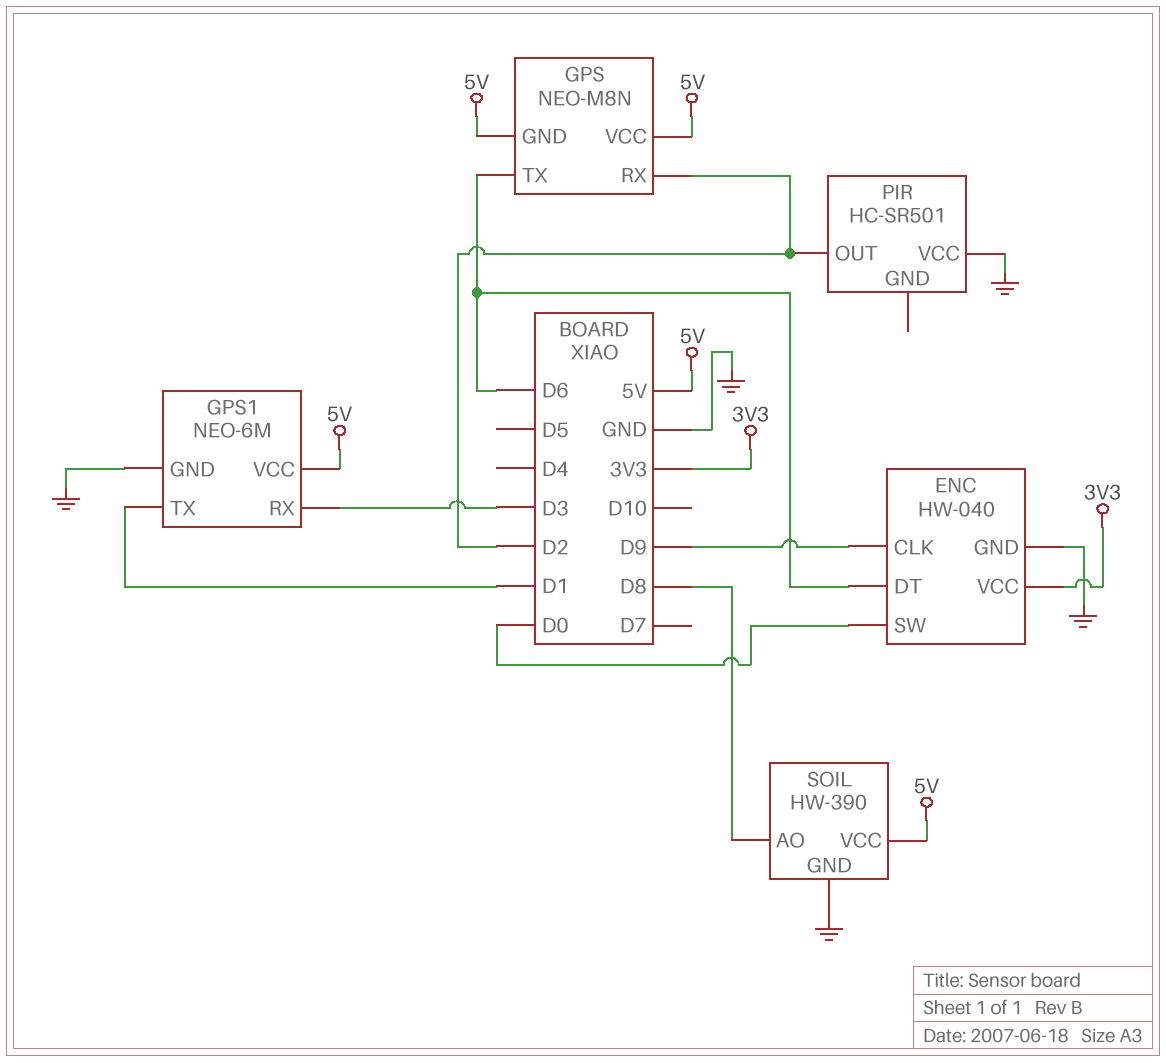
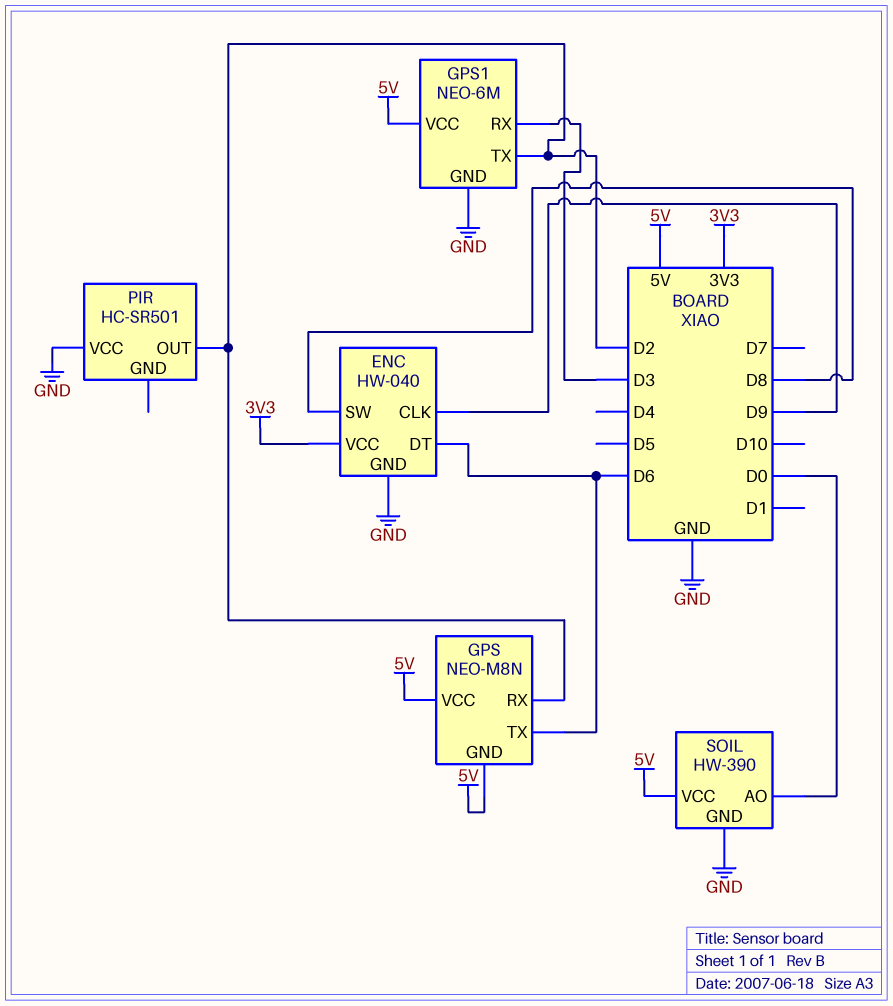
ENC pin SW: D0 -> D8
GPS1 pin TX: D1 -> D2
SOIL pin AO: D8 -> D0

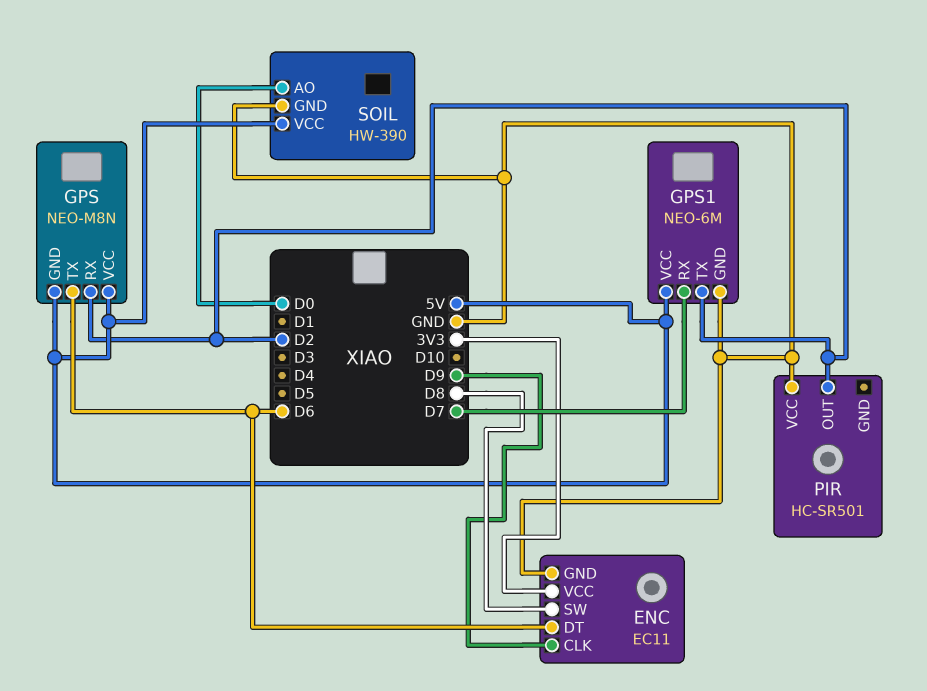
ENC: HW-040 -> EC11
GPS1 pin RX: D3 -> D7

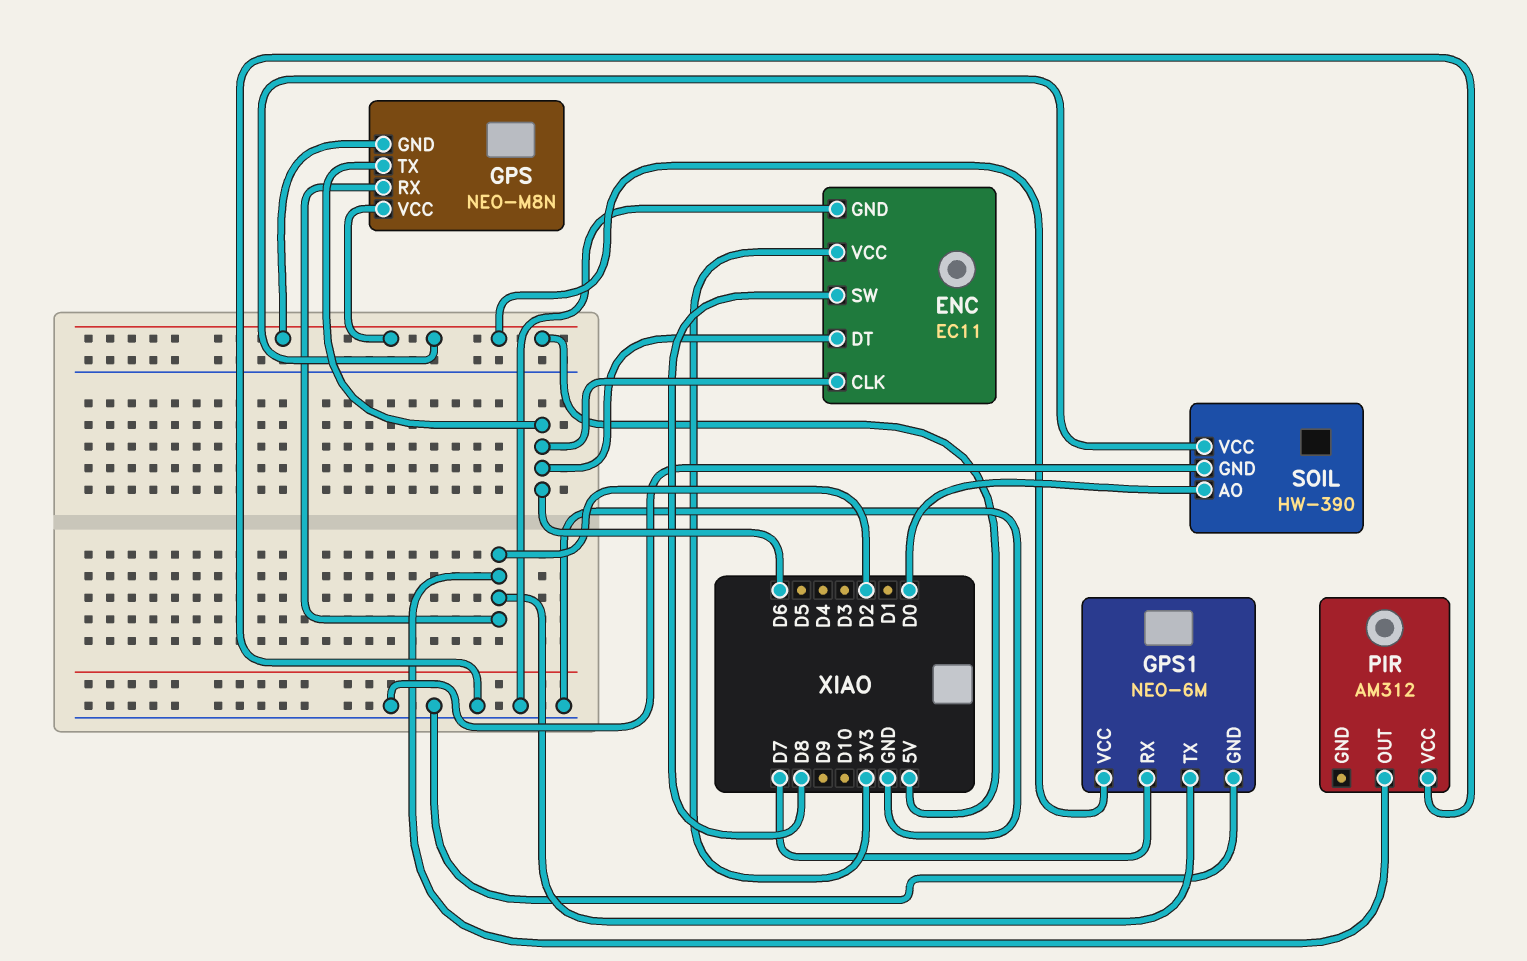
ENC pin CLK: D9 -> D6
PIR: HC-SR501 -> AM312

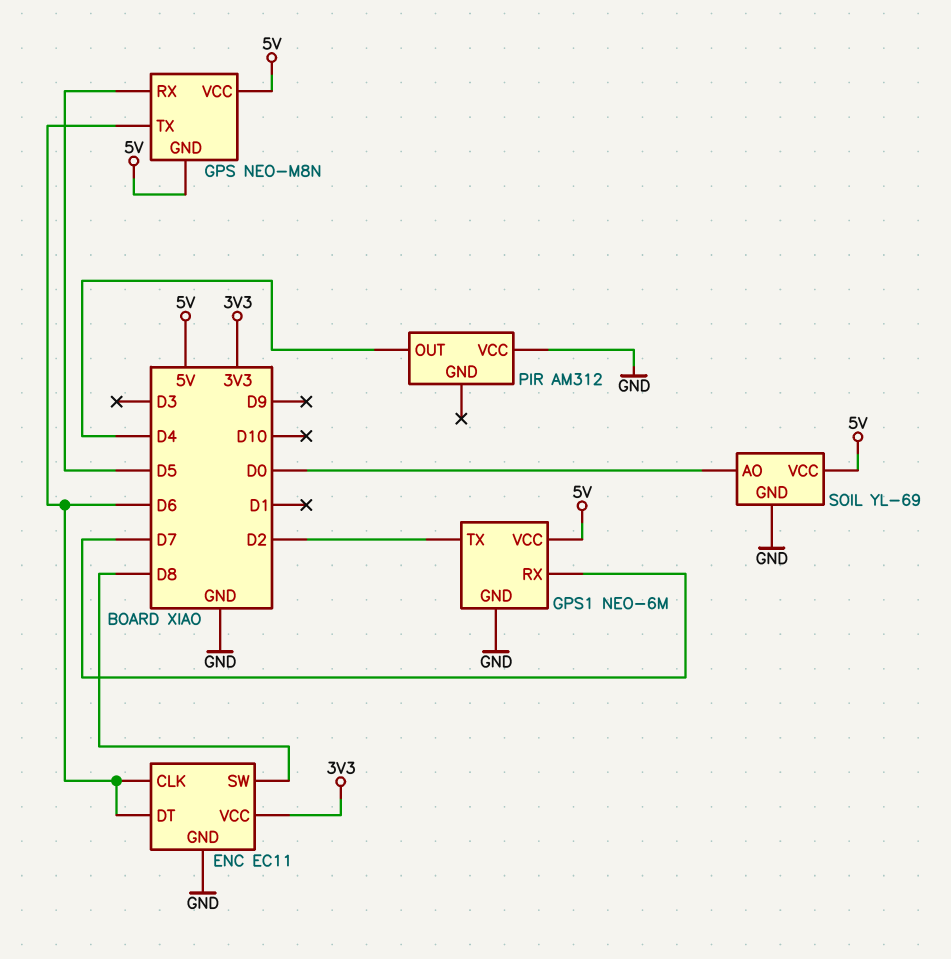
GPS pin RX: D2 -> D5
PIR pin OUT: D2 -> D4
SOIL: HW-390 -> YL-69

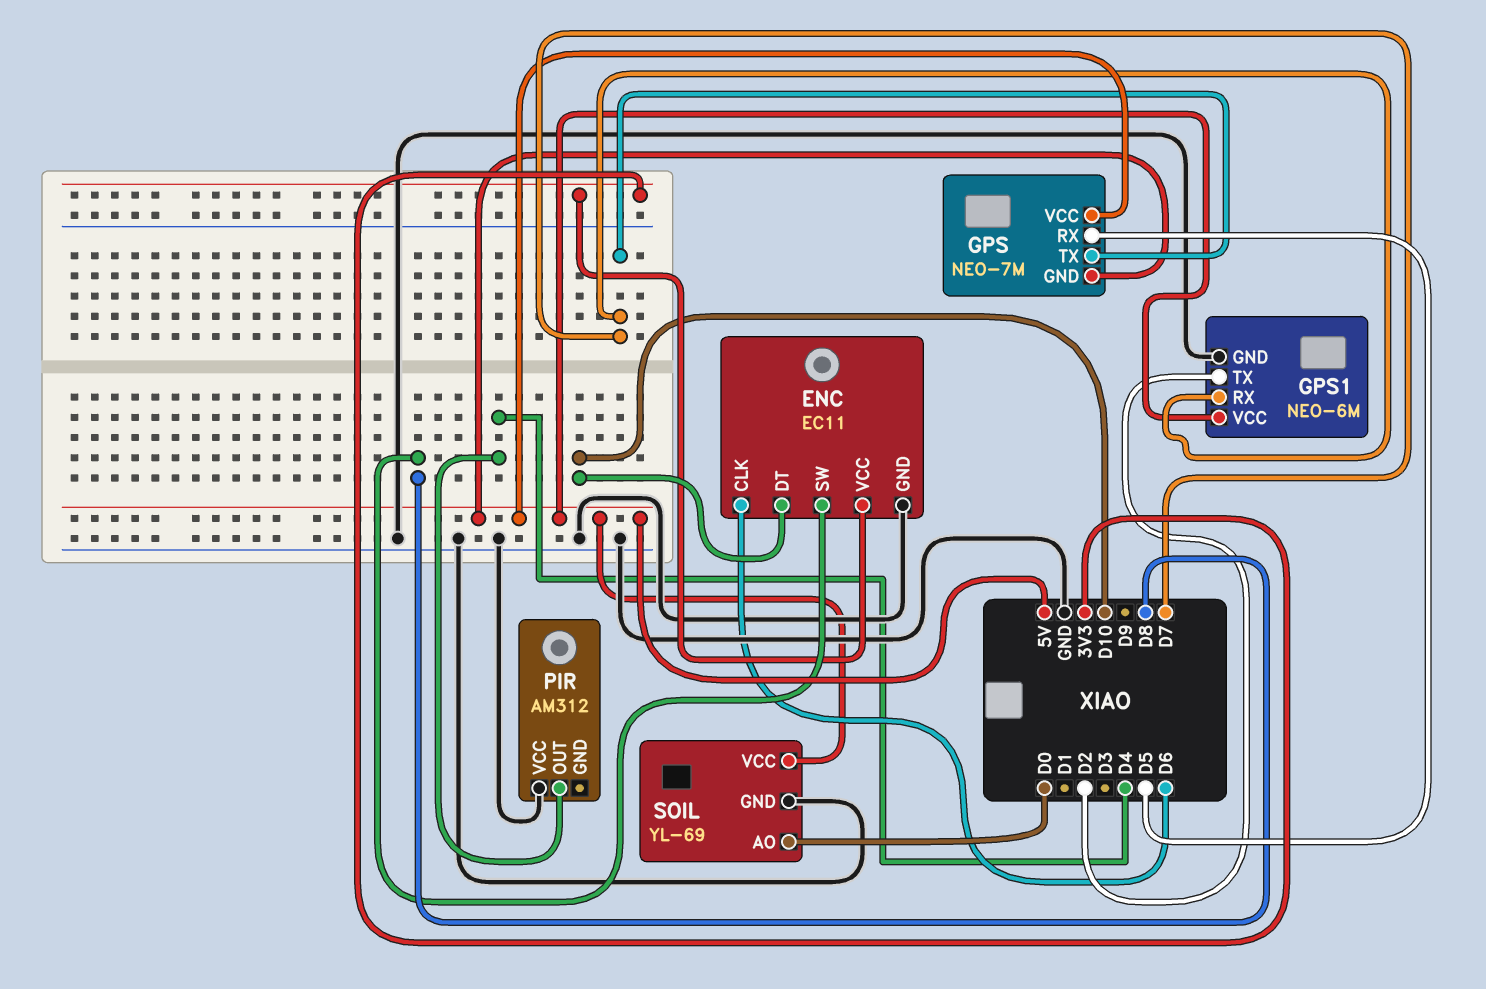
ENC pin DT: D6 -> D10
GPS: NEO-M8N -> NEO-7M
GPS pin TX: D6 -> D7

